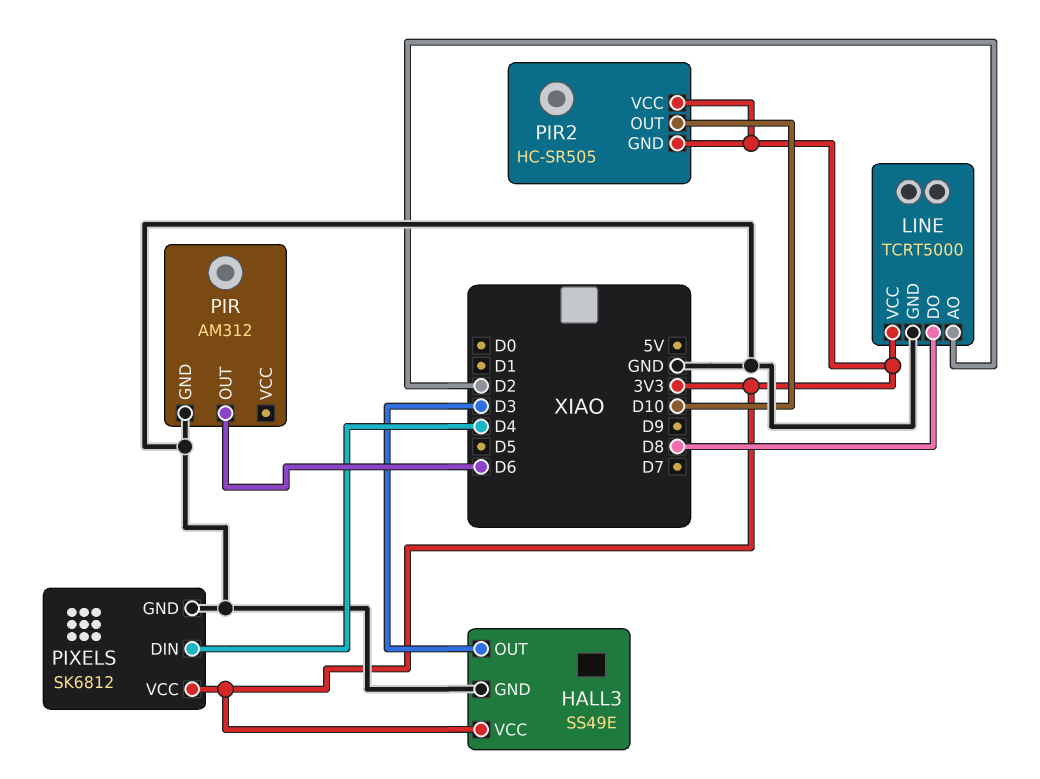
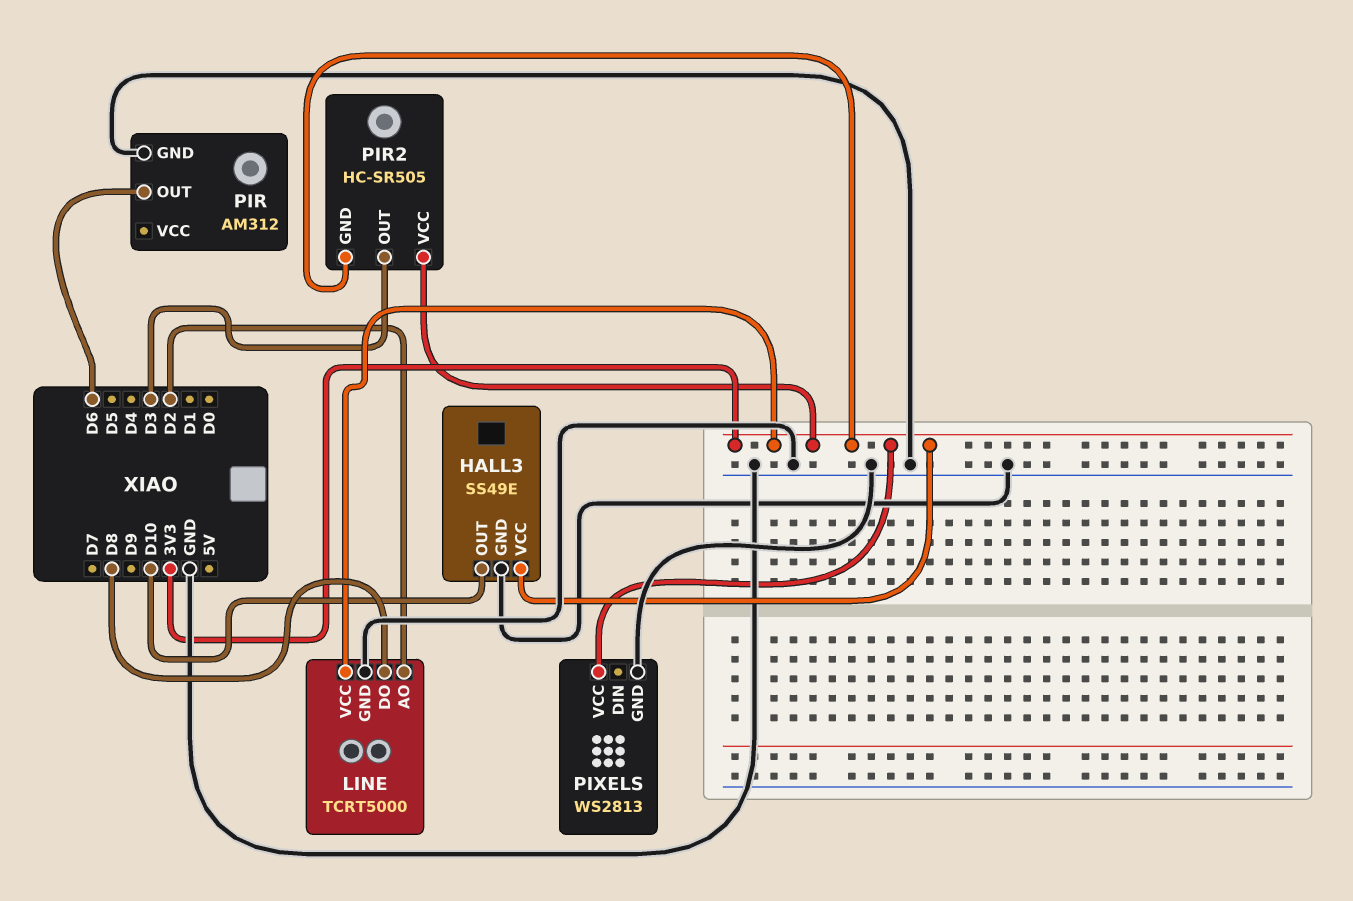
HALL3 pin OUT: D3 -> D10
PIR2 pin OUT: D10 -> D3
PIXELS: SK6812 -> WS2813
PIXELS pin DIN: D4 -> none

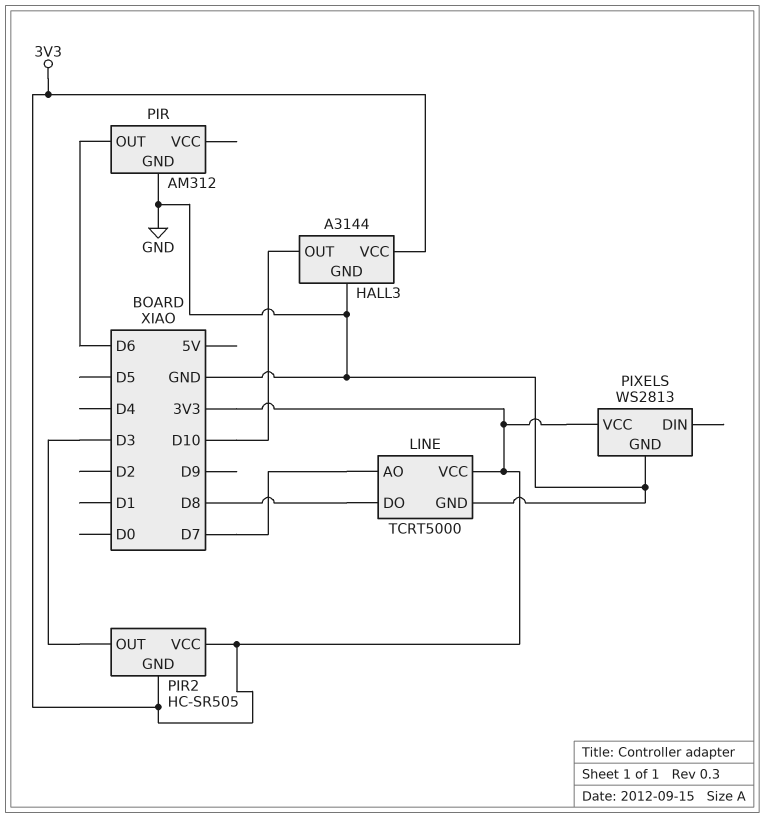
HALL3: SS49E -> A3144
LINE pin AO: D2 -> D7

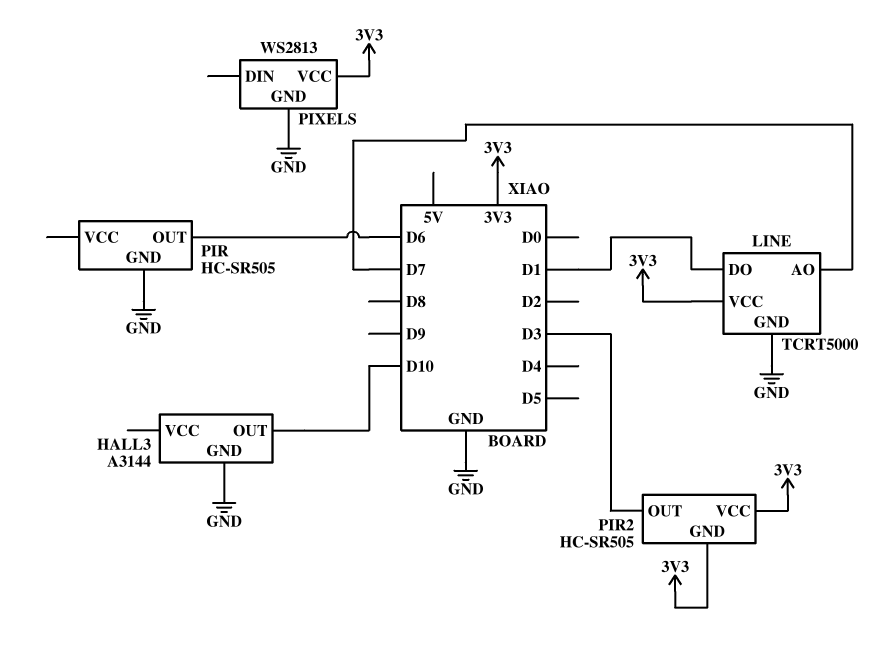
HALL3 pin VCC: 3V3 -> none
LINE pin DO: D8 -> D1
PIR: AM312 -> HC-SR505

